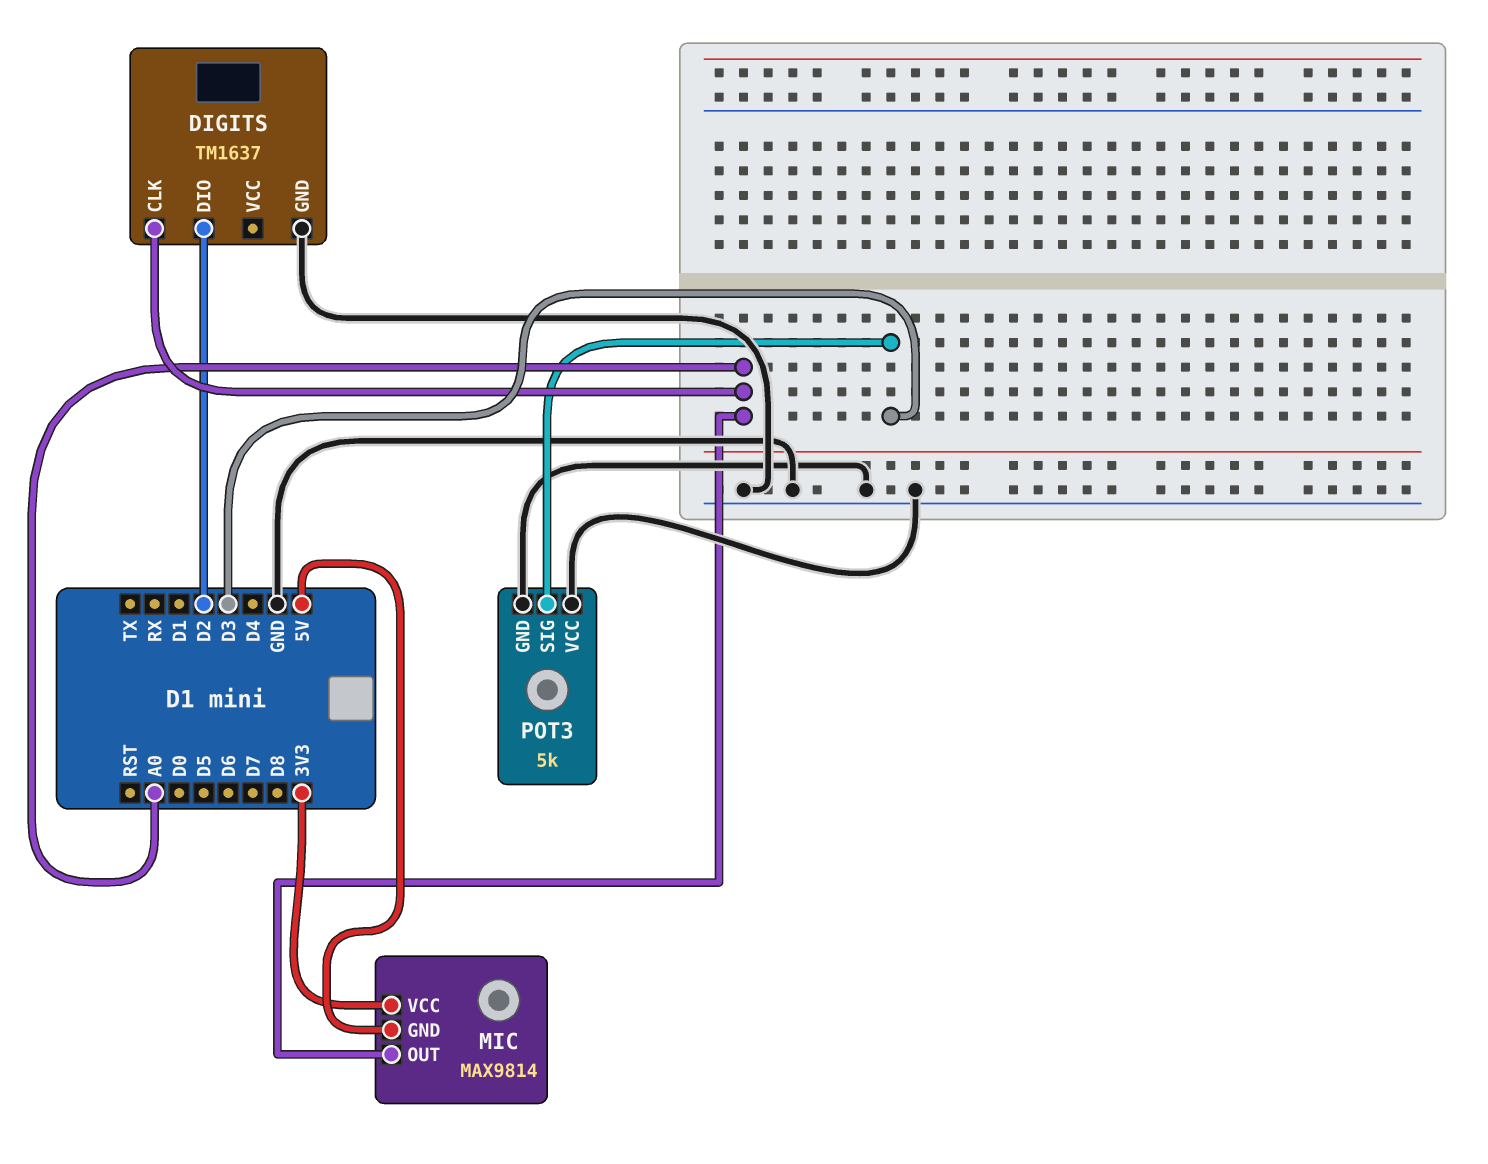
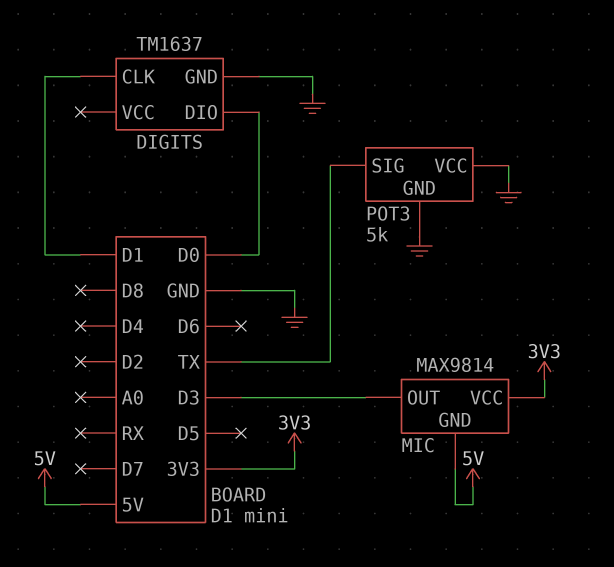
DIGITS pin CLK: A0 -> D1
DIGITS pin DIO: D2 -> D0
MIC pin OUT: A0 -> D3
POT3 pin SIG: D3 -> TX

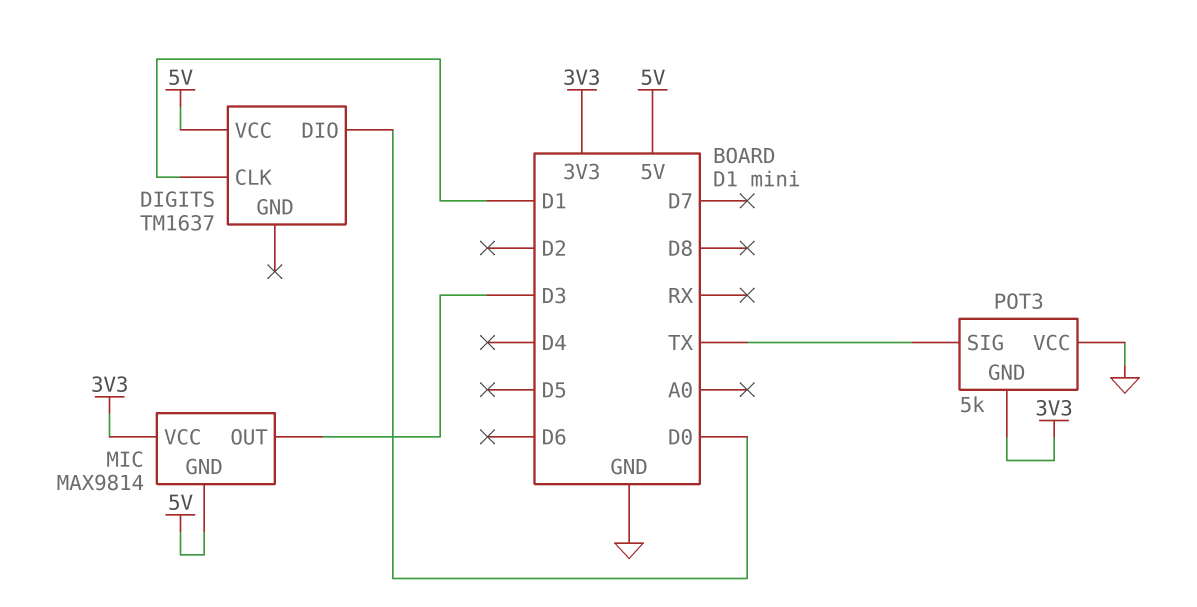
DIGITS pin GND: GND -> none
DIGITS pin VCC: none -> 5V
POT3 pin GND: GND -> 3V3

